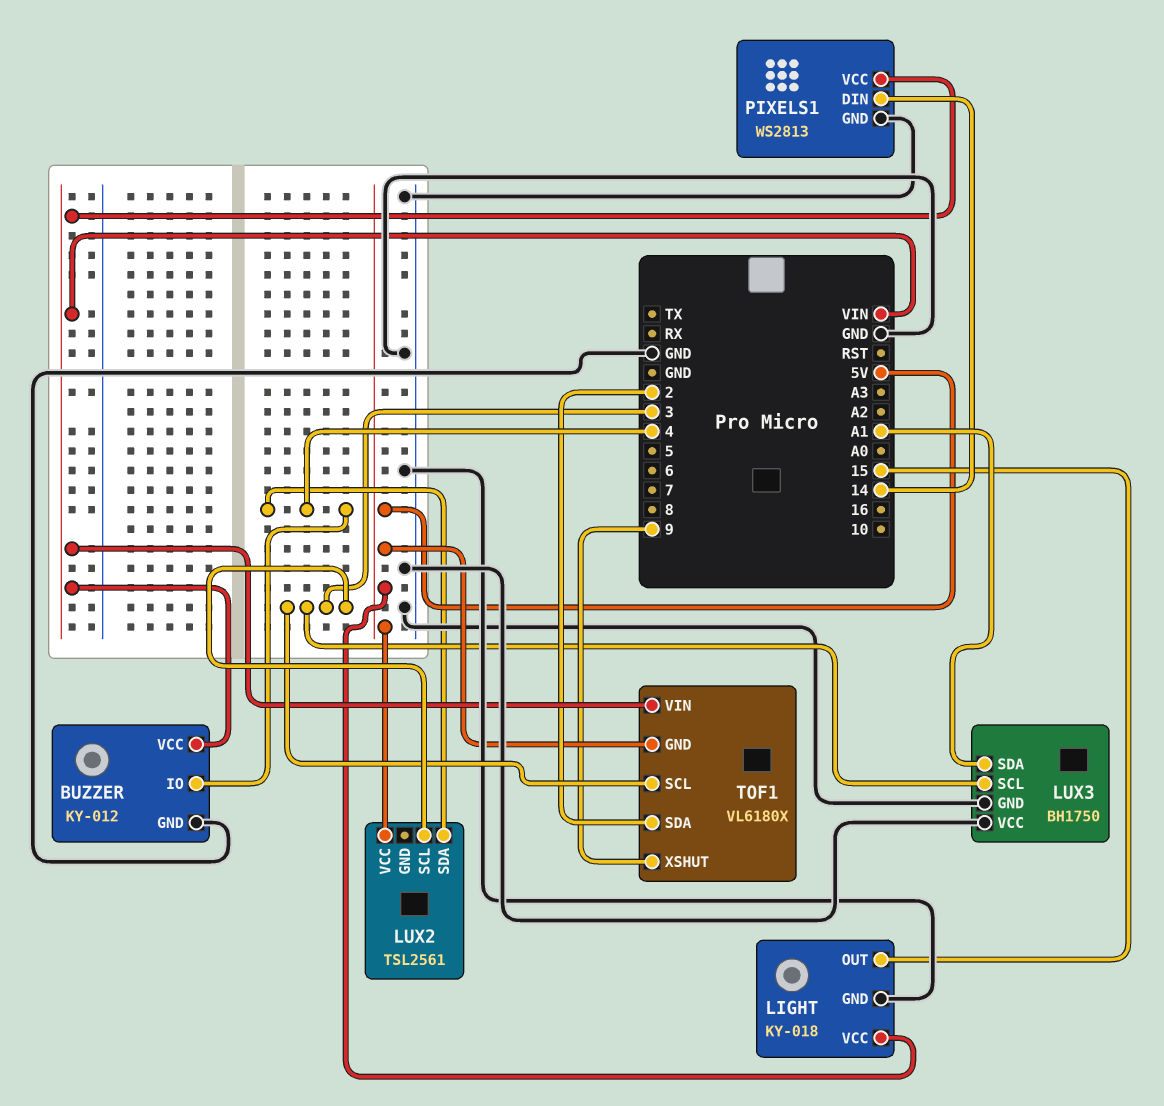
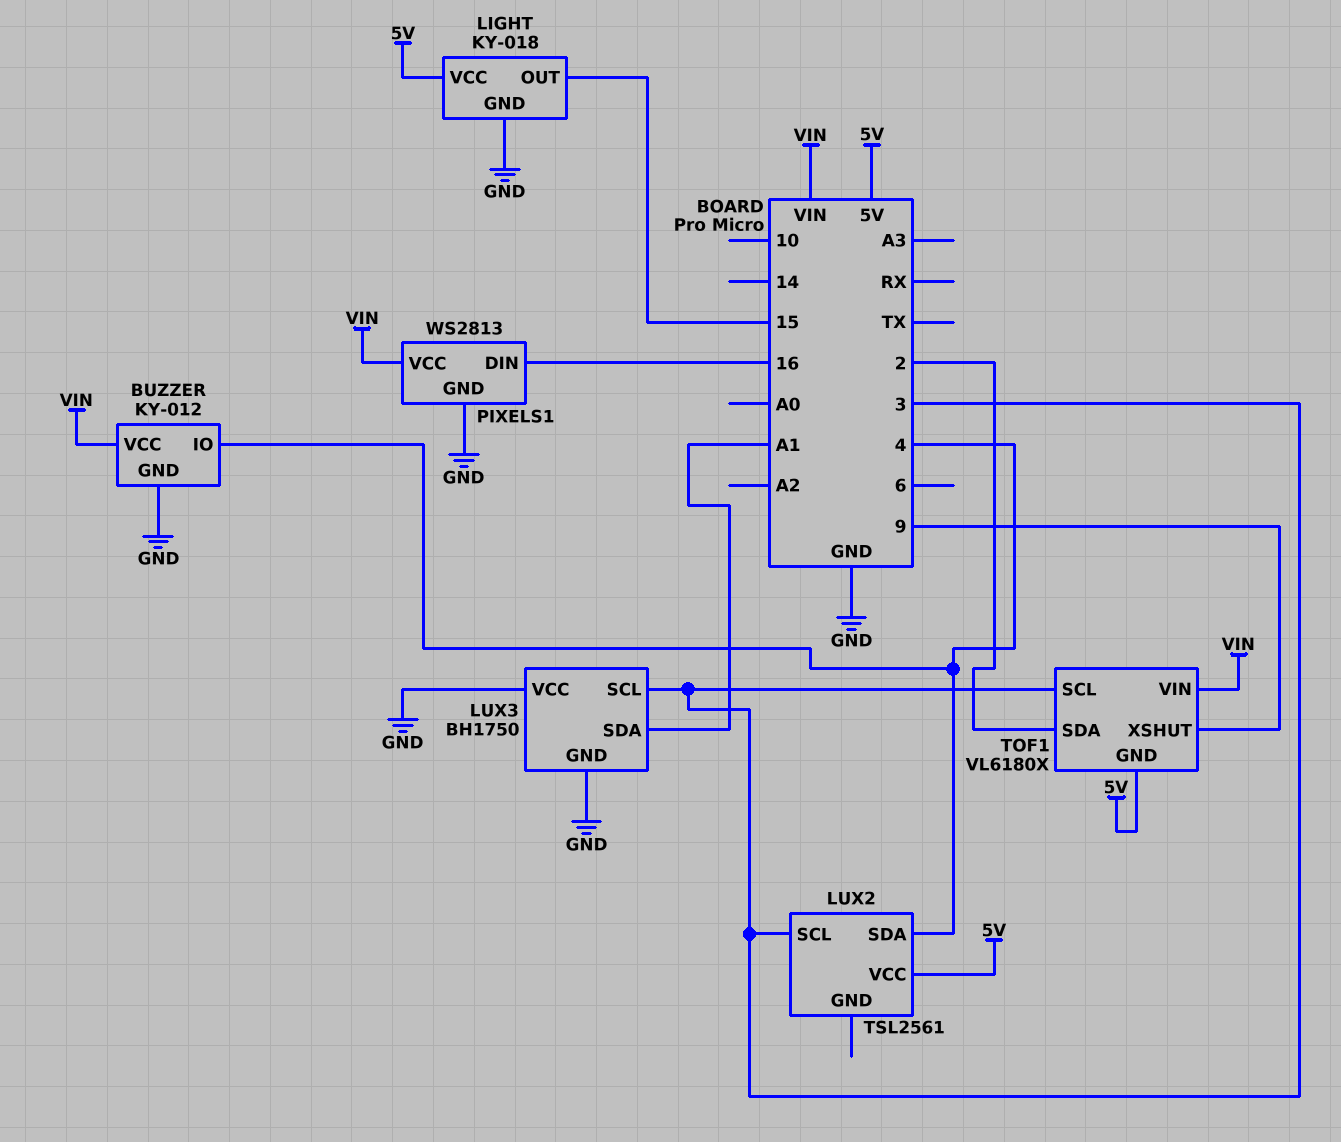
PIXELS1 pin DIN: 14 -> 16

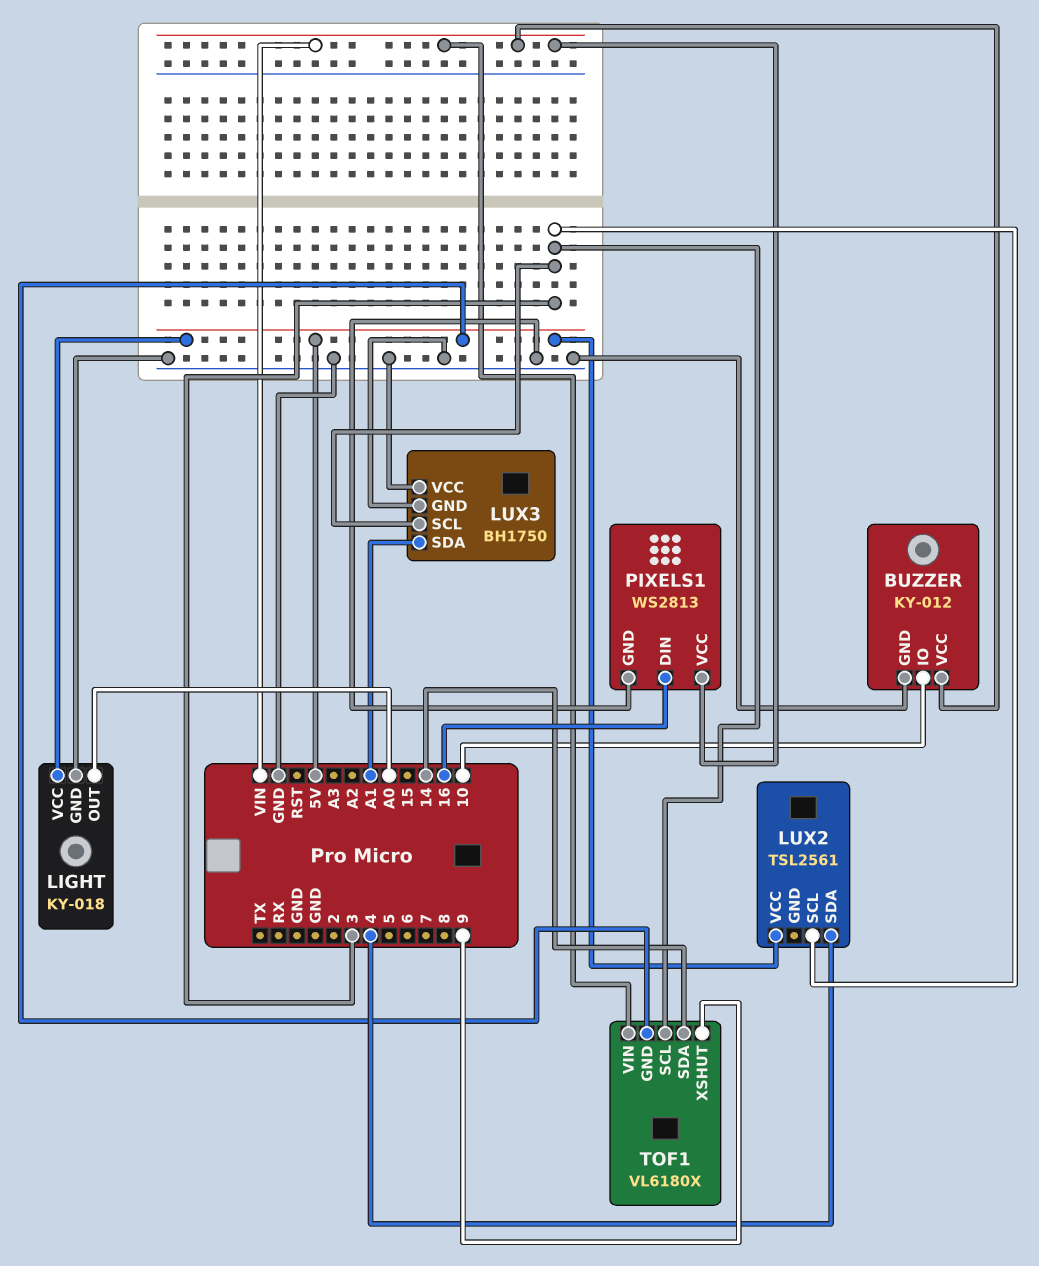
BUZZER pin IO: 4 -> 10
LIGHT pin OUT: 15 -> A0
TOF1 pin SDA: 2 -> 14

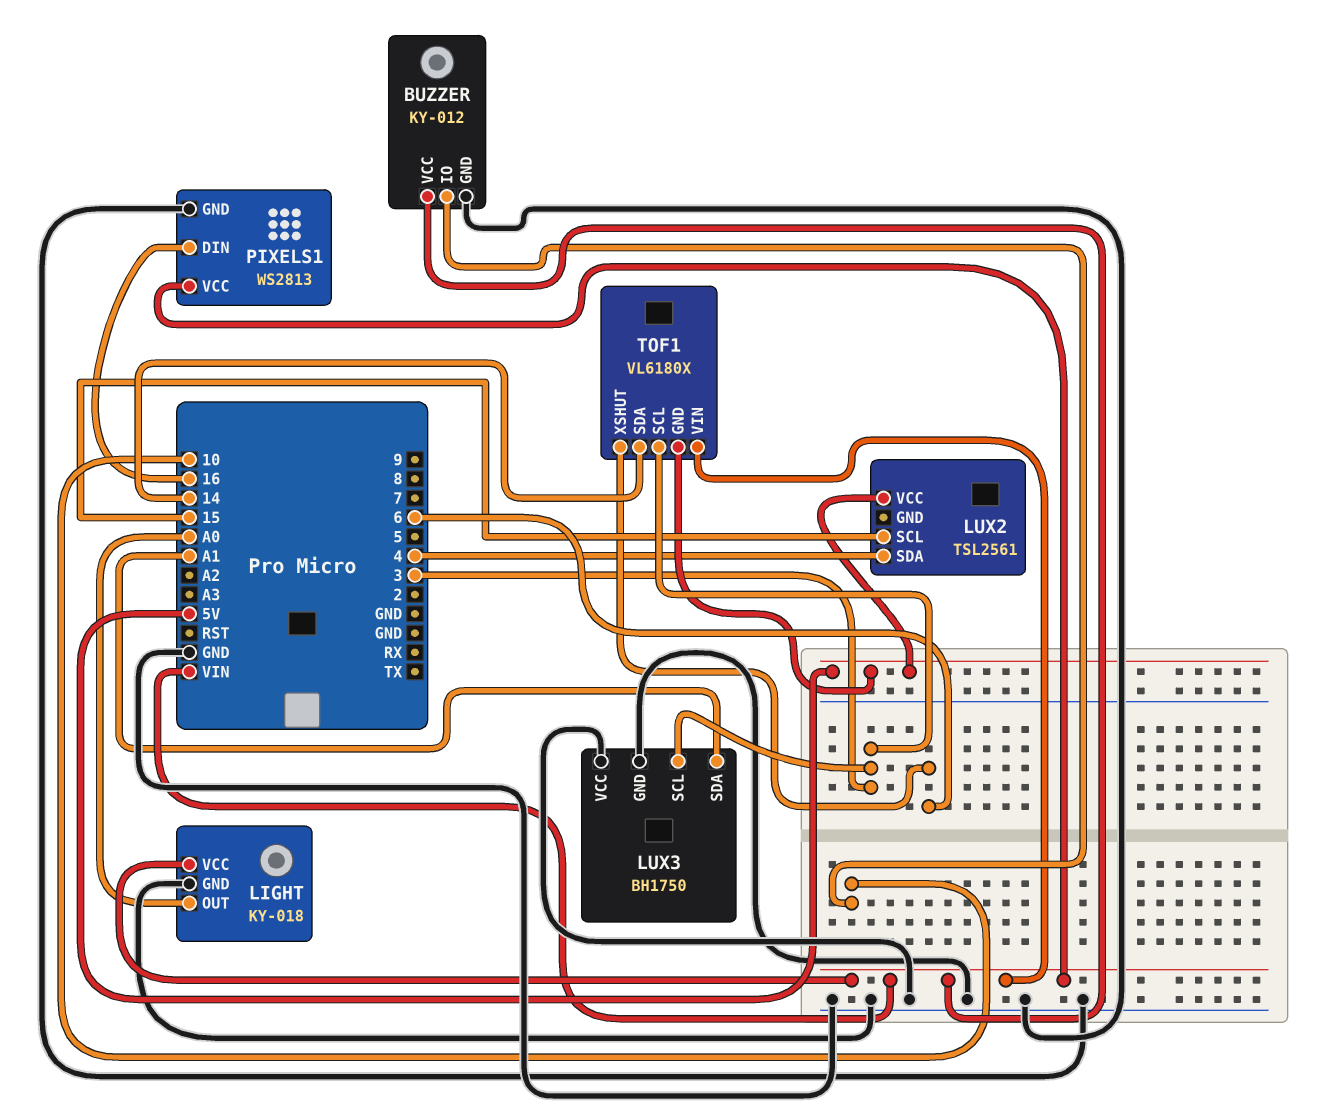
LIGHT pin VCC: 5V -> VIN
LUX2 pin SCL: 3 -> 15
TOF1 pin XSHUT: 9 -> 6

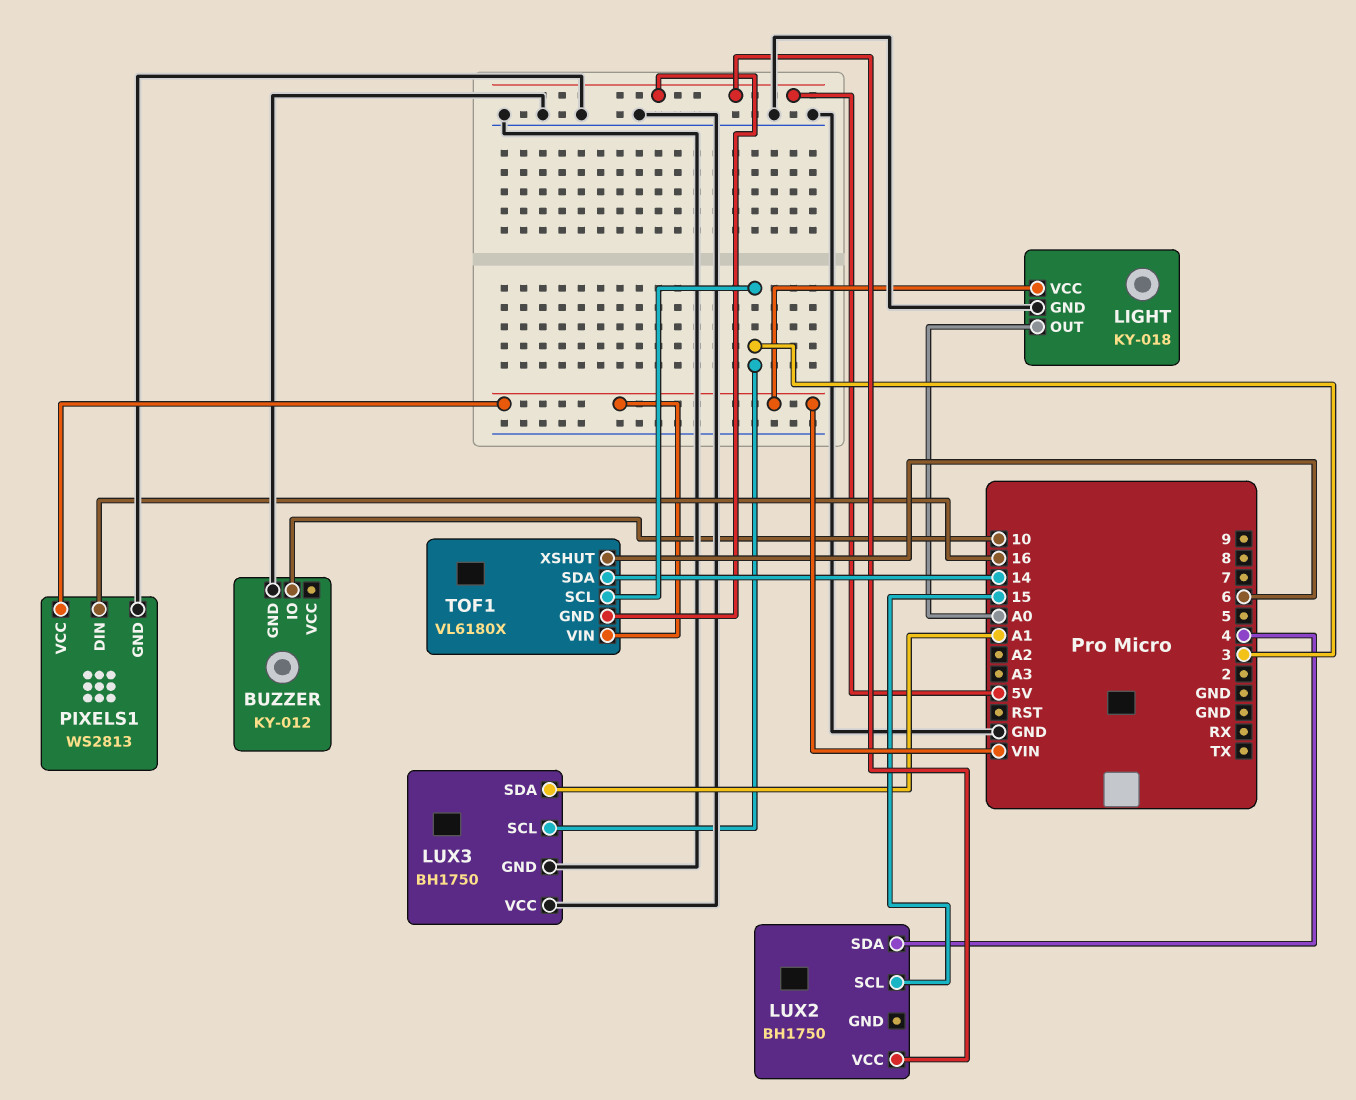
BUZZER pin VCC: VIN -> none
LUX2: TSL2561 -> BH1750

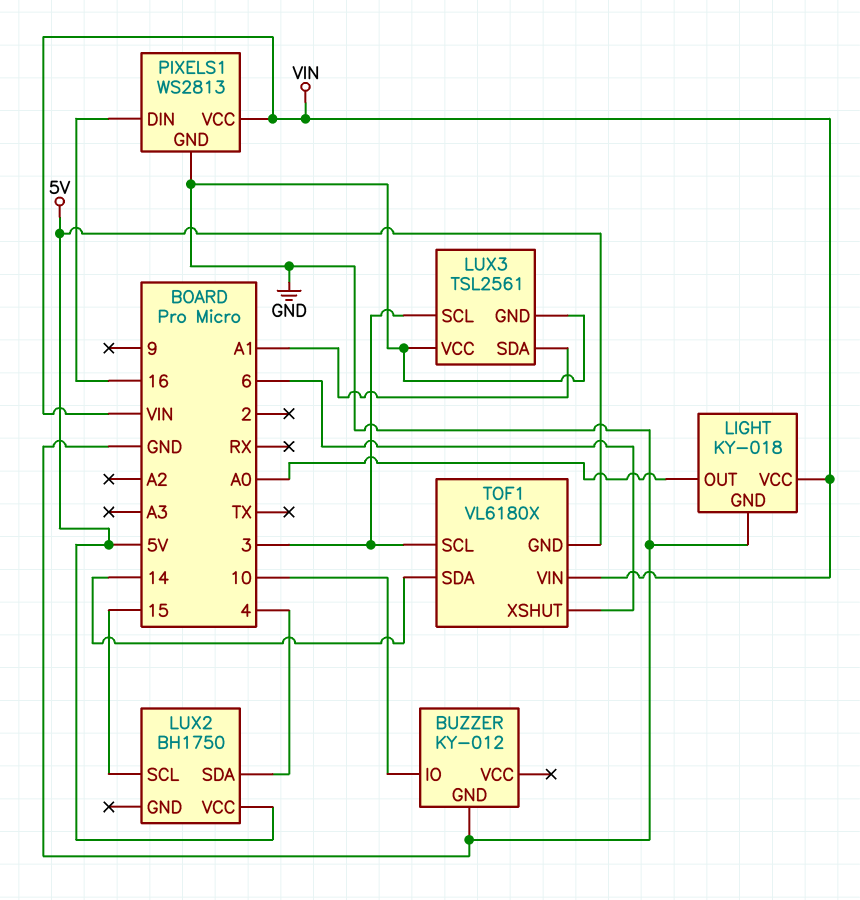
LUX3: BH1750 -> TSL2561

